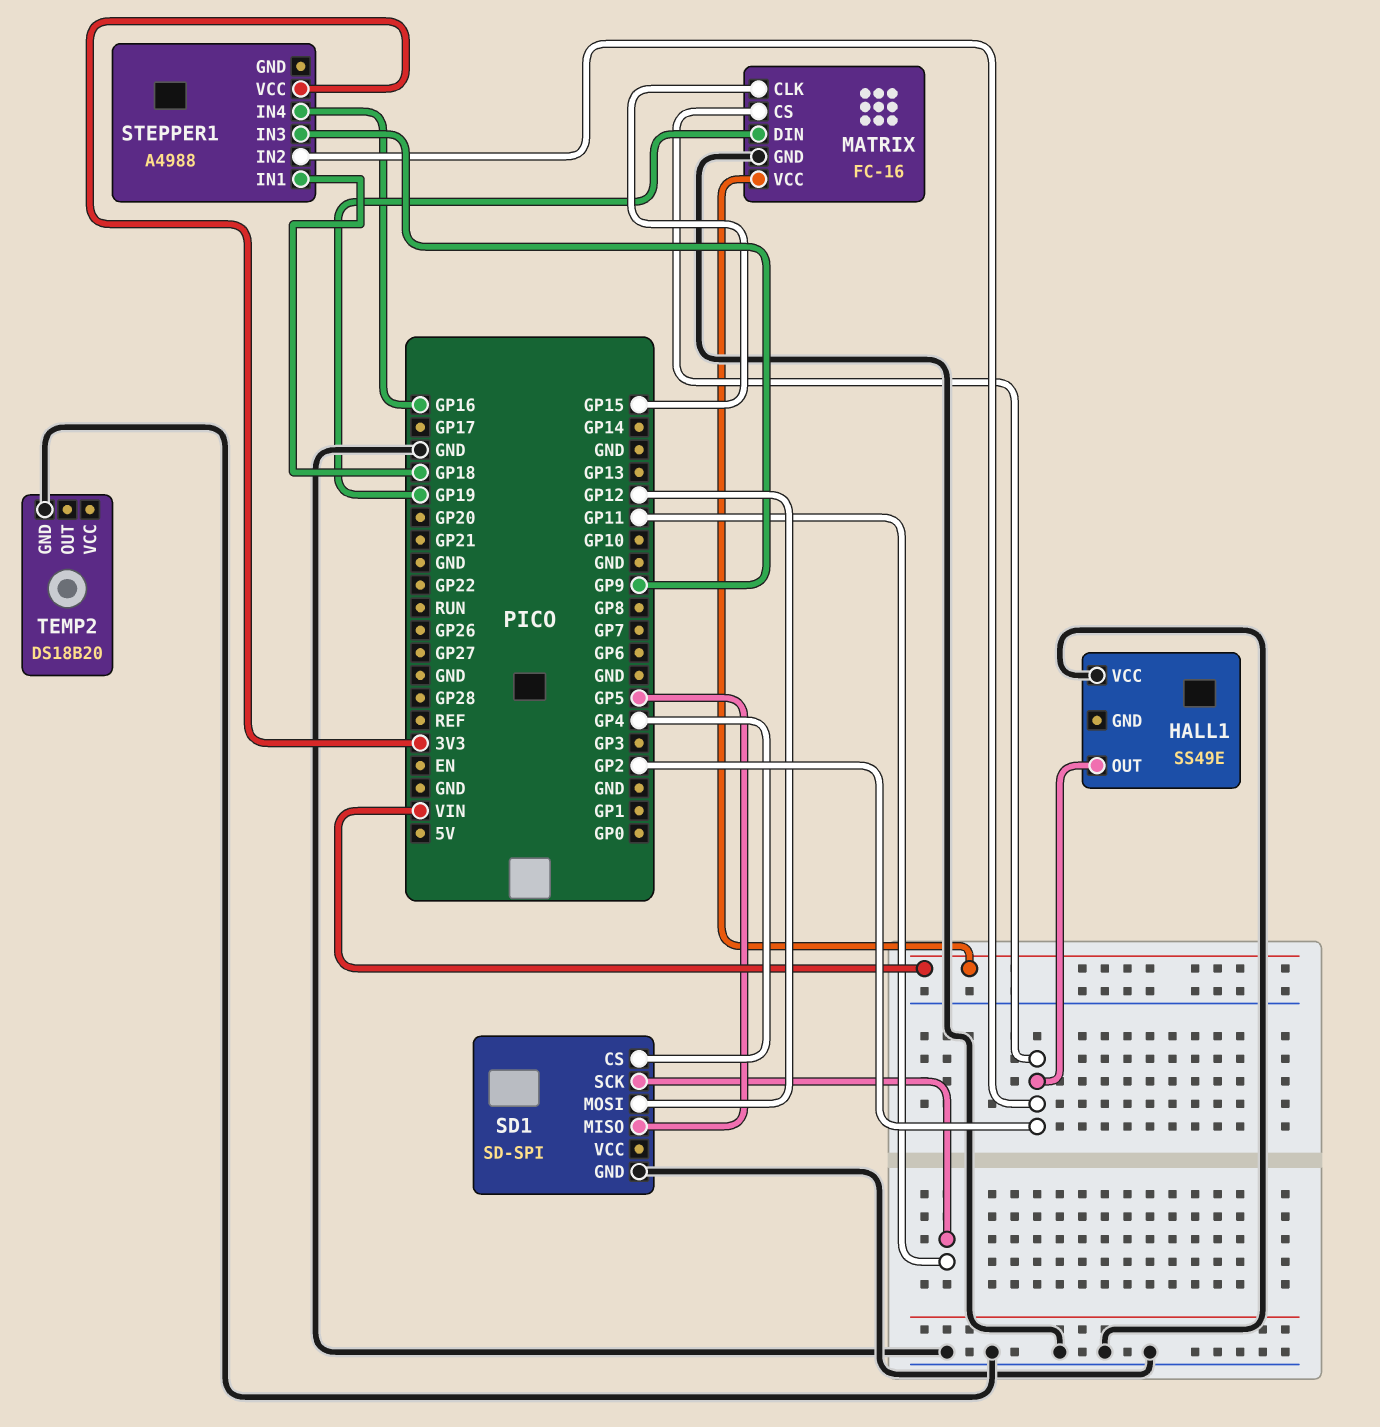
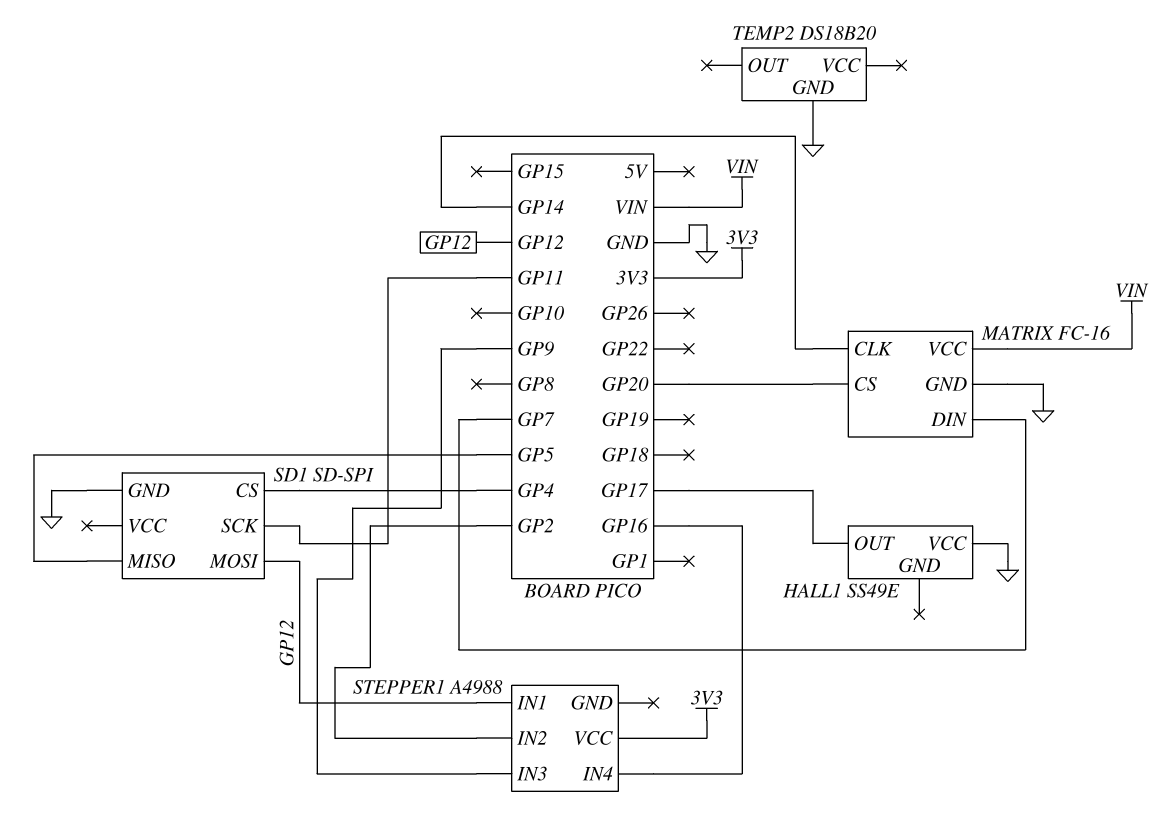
HALL1 pin OUT: GP2 -> GP17
MATRIX pin CLK: GP15 -> GP14
MATRIX pin CS: GP2 -> GP20
MATRIX pin DIN: GP19 -> GP7
STEPPER1 pin IN1: GP18 -> GP12

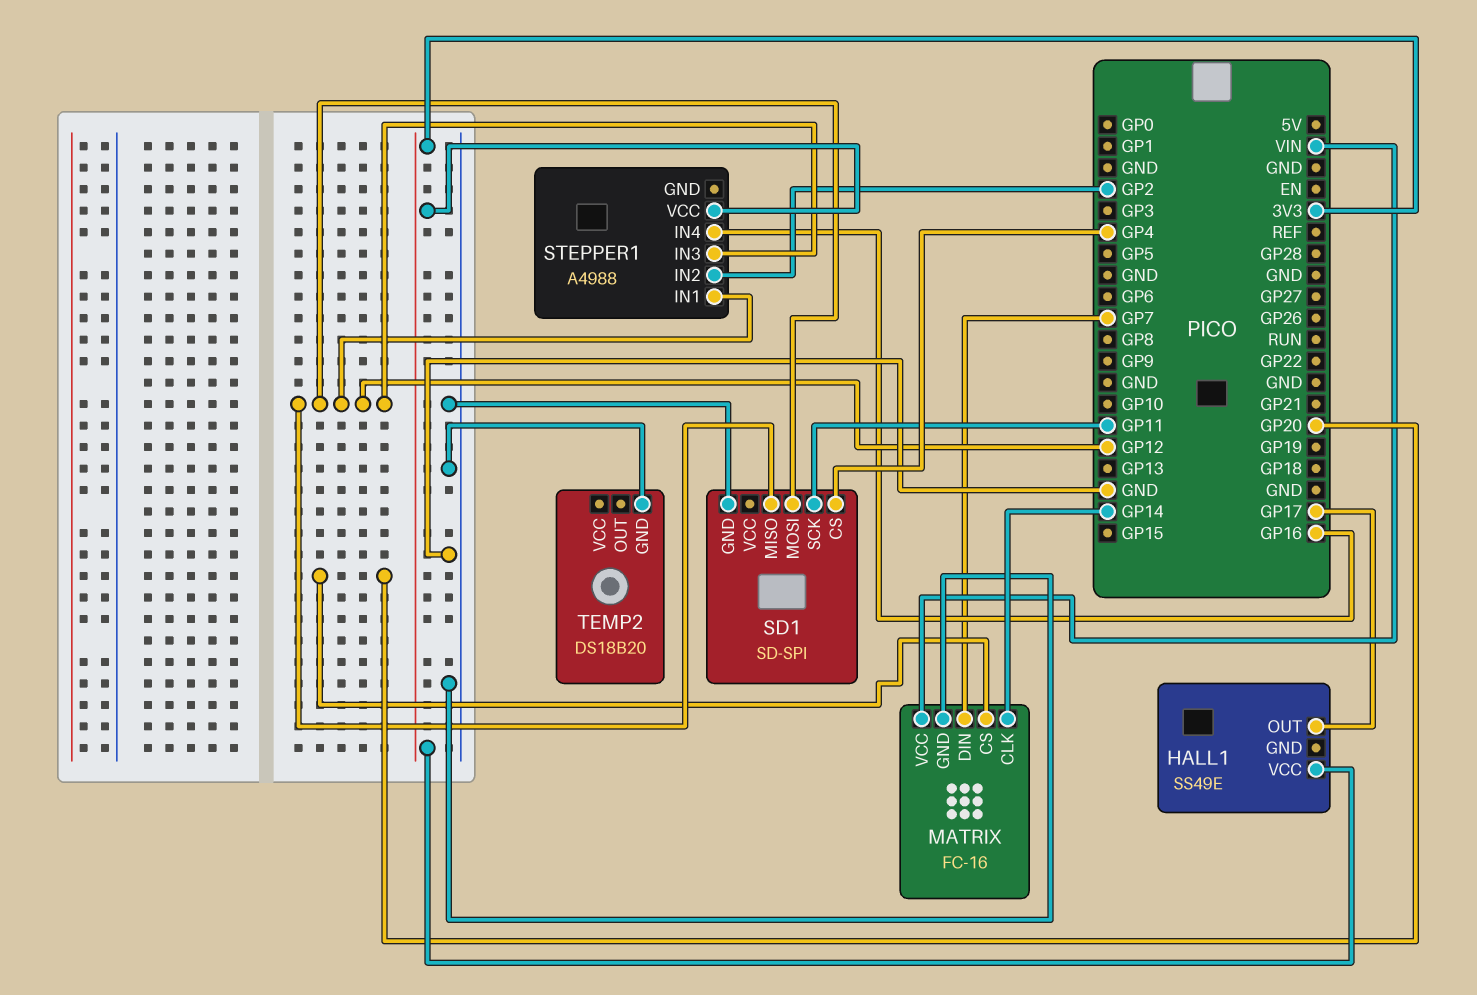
HALL1 pin VCC: GND -> 3V3
SD1 pin MISO: GP5 -> GP12
STEPPER1 pin IN3: GP9 -> GP12

